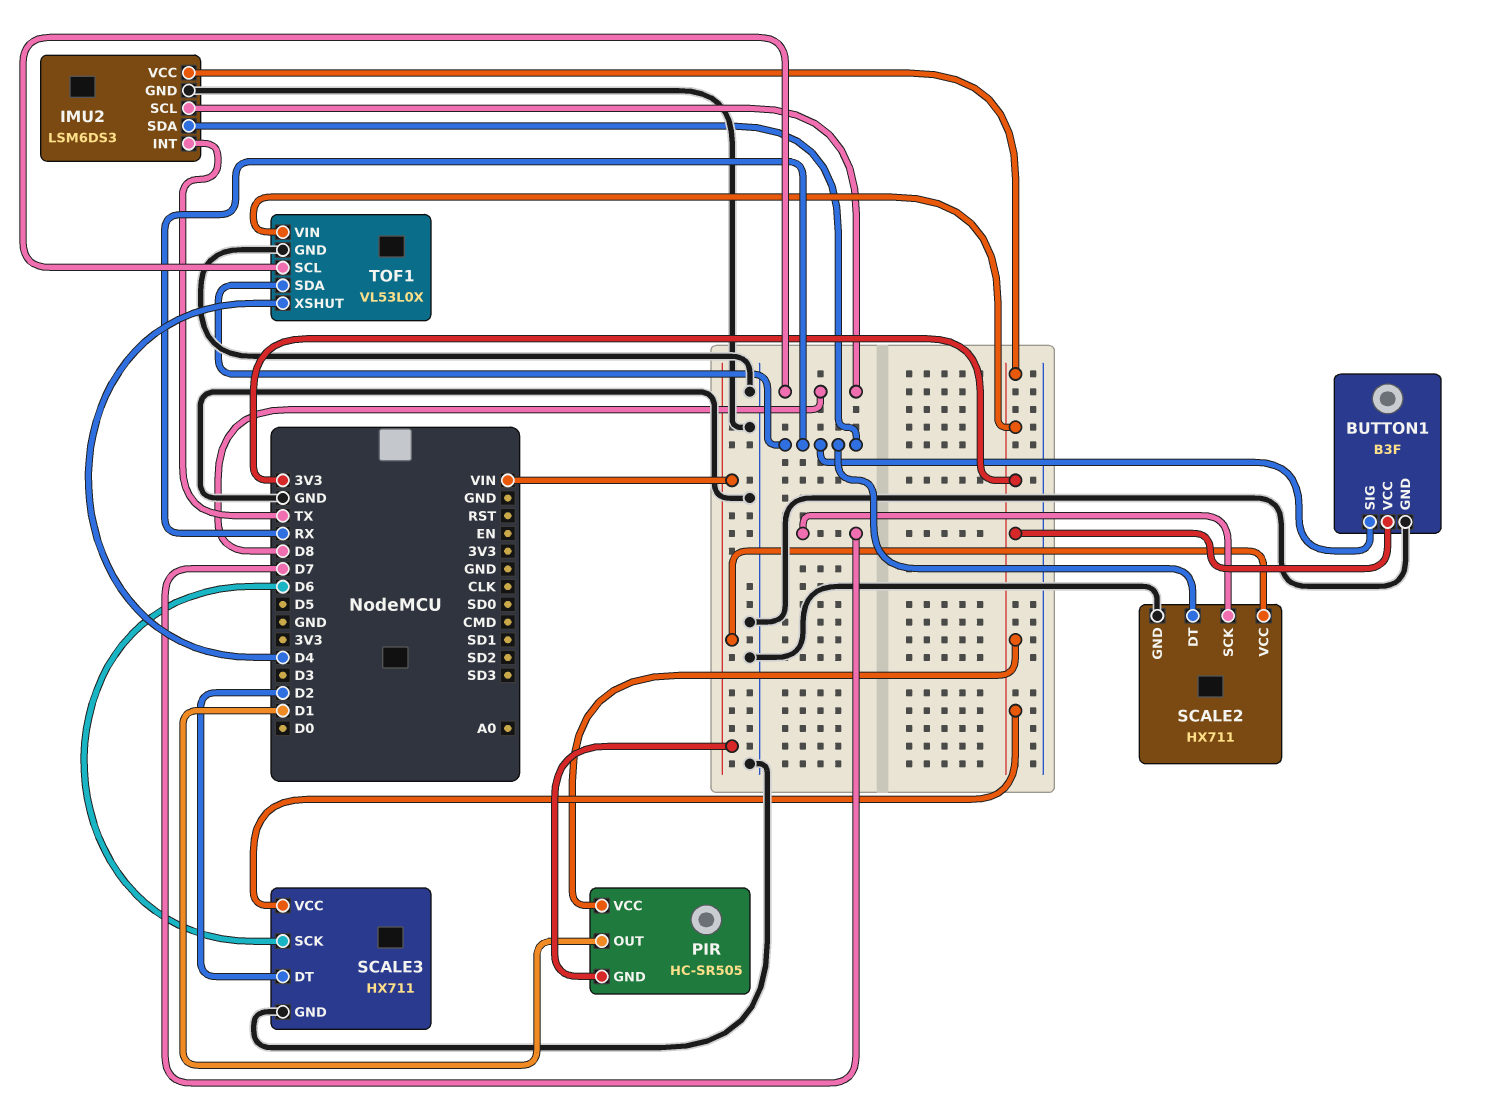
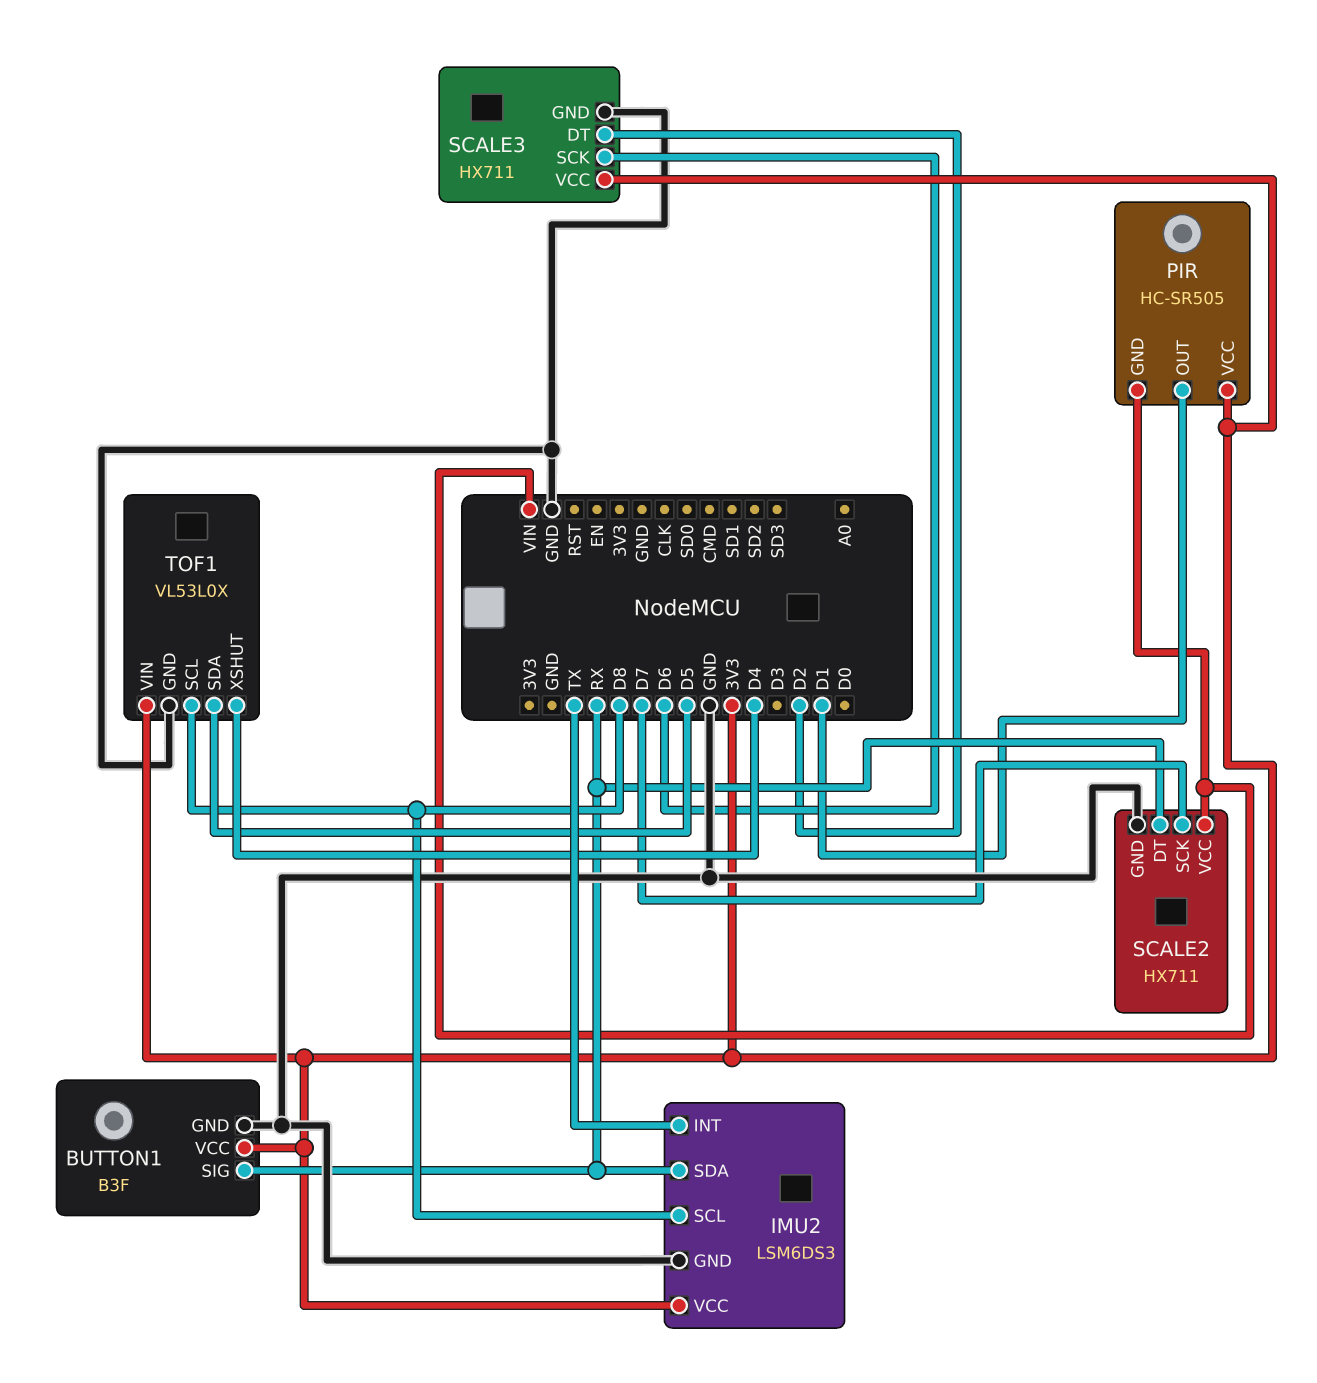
TOF1 pin SDA: RX -> D5

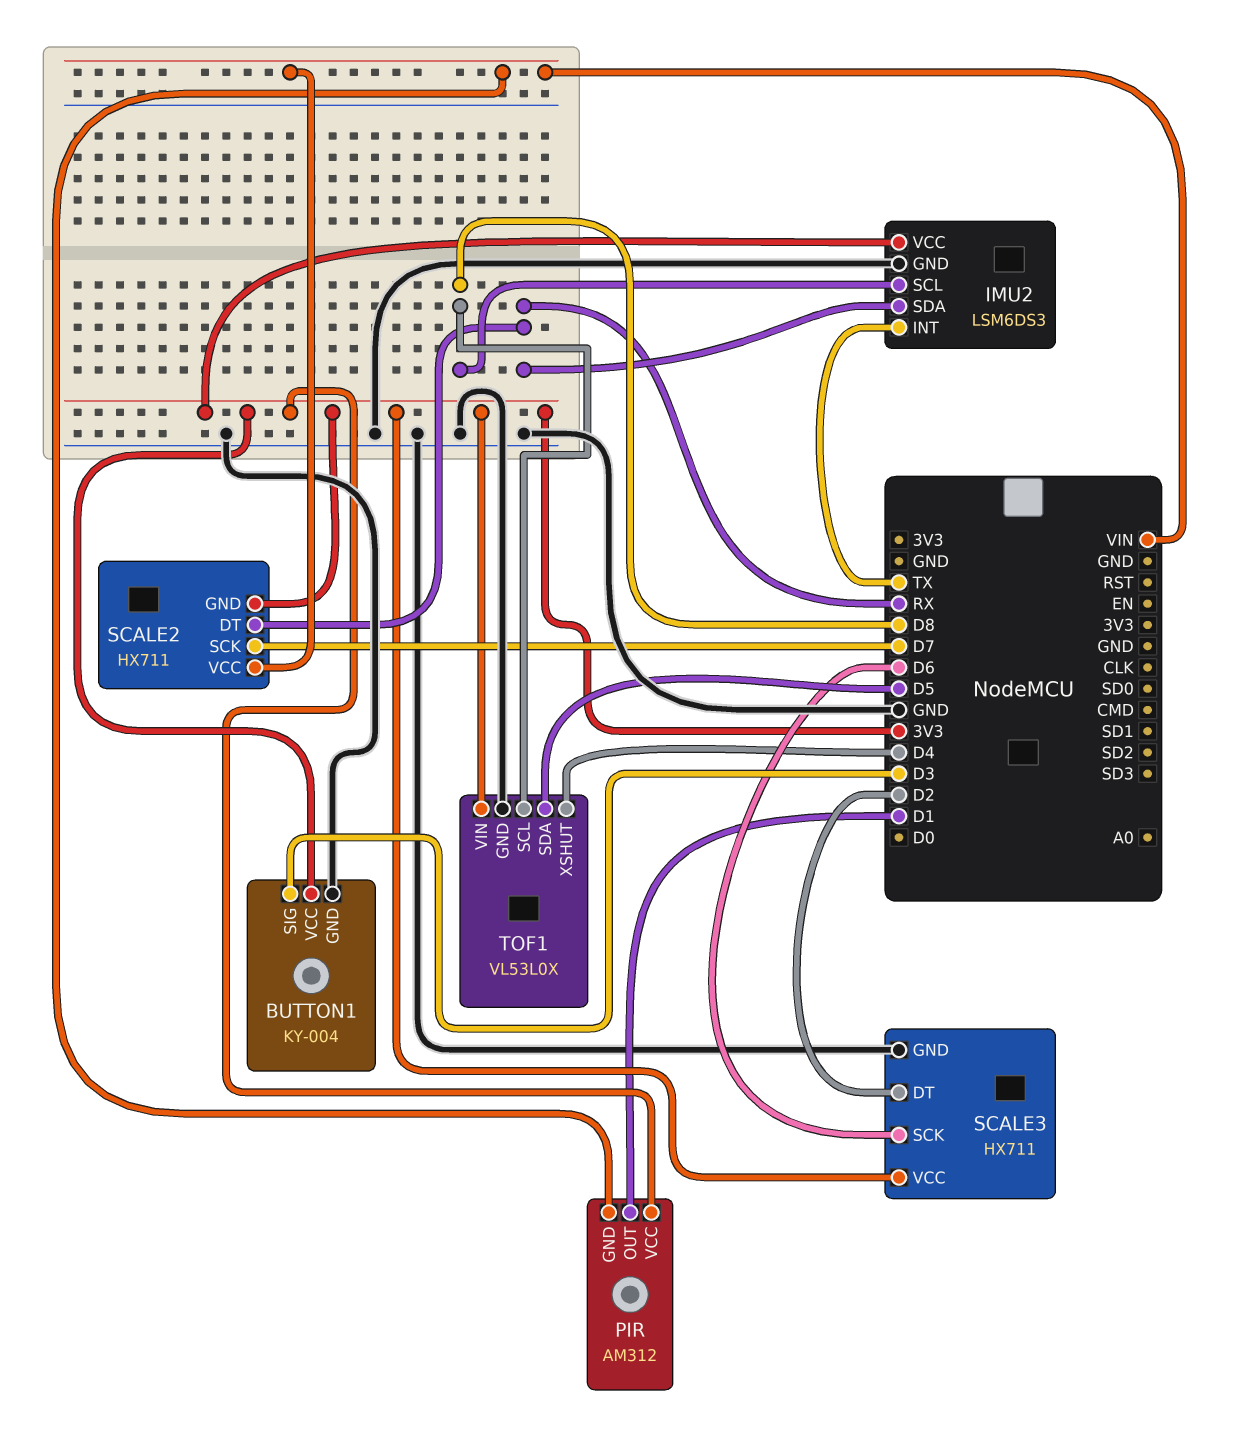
BUTTON1: B3F -> KY-004
BUTTON1 pin SIG: RX -> D3
PIR: HC-SR505 -> AM312
SCALE2 pin GND: GND -> 3V3

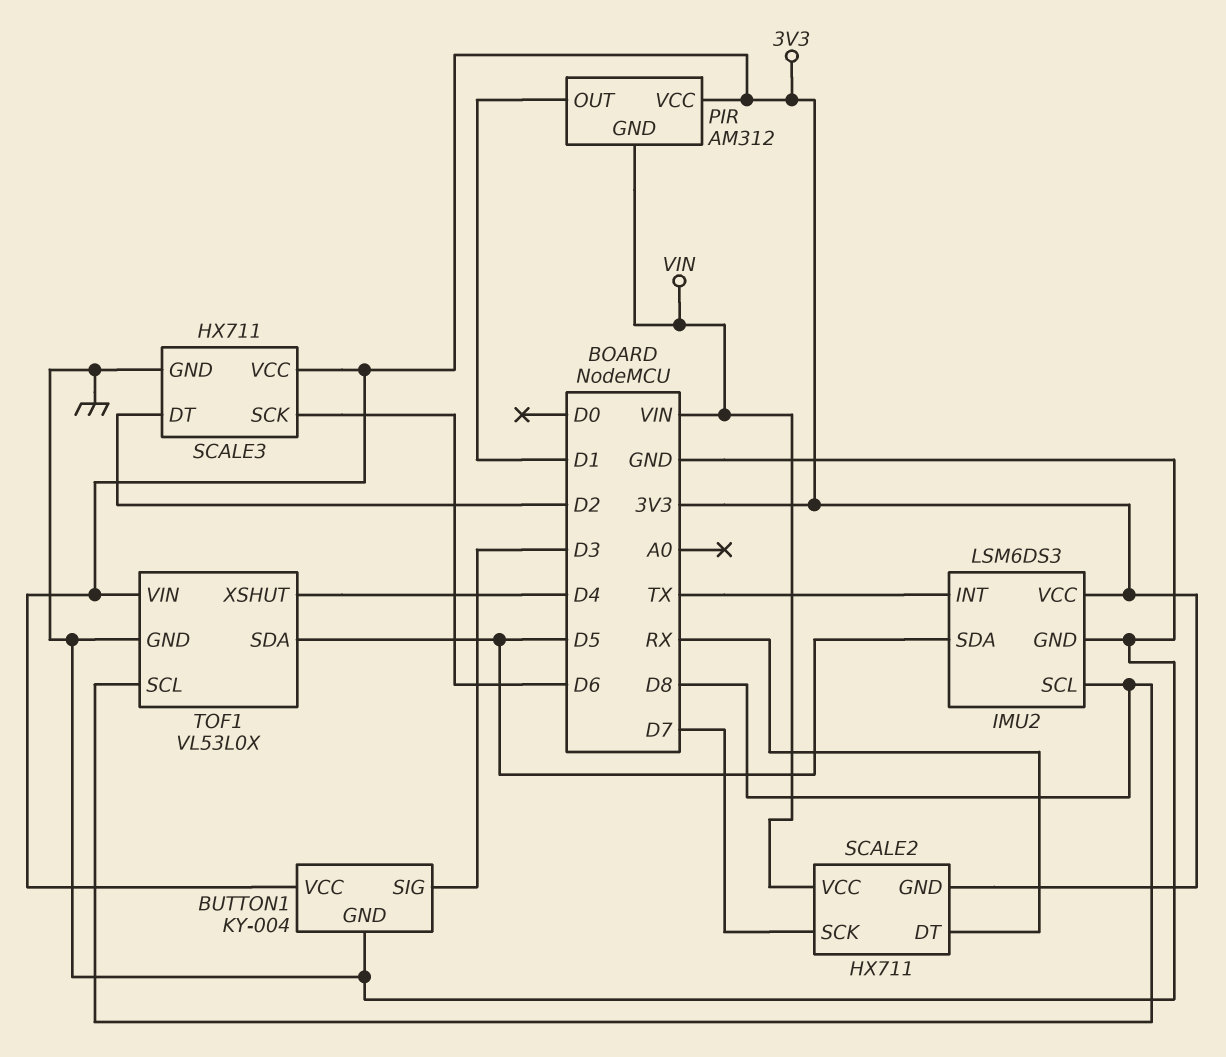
IMU2 pin SDA: RX -> D5

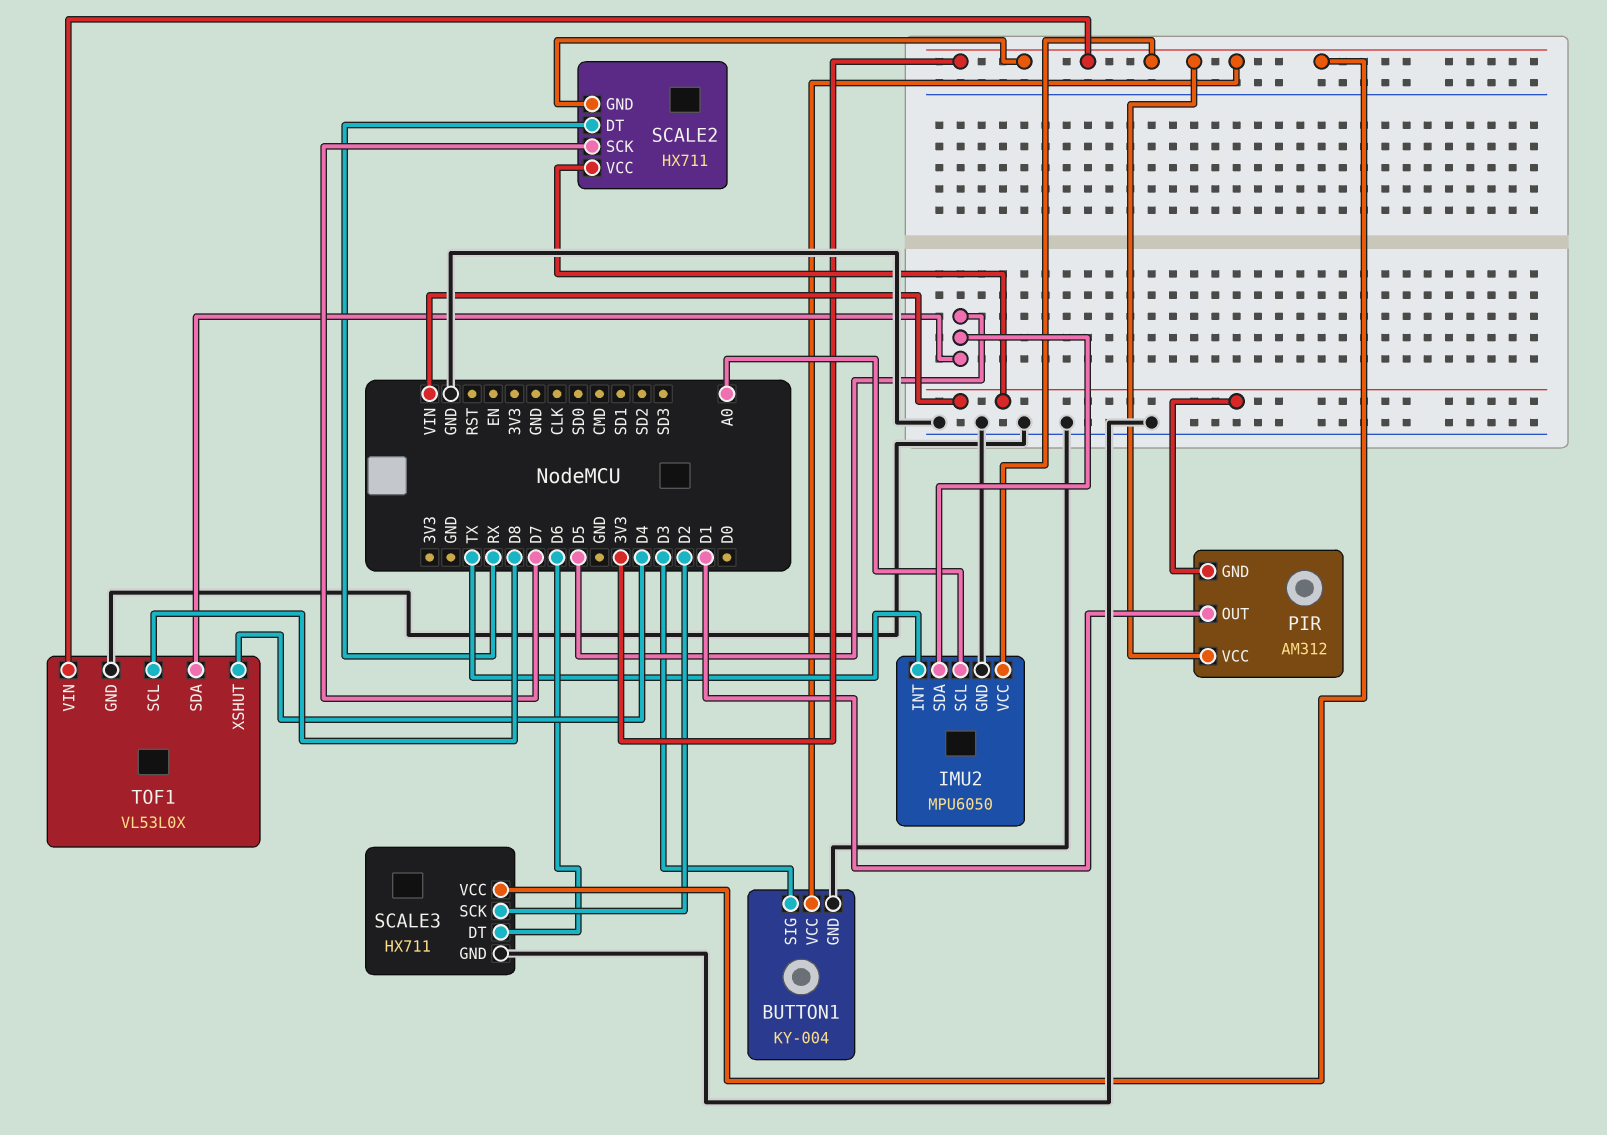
IMU2: LSM6DS3 -> MPU6050
IMU2 pin SCL: D8 -> A0
SCALE3 pin DT: D2 -> D6
SCALE3 pin SCK: D6 -> D2

